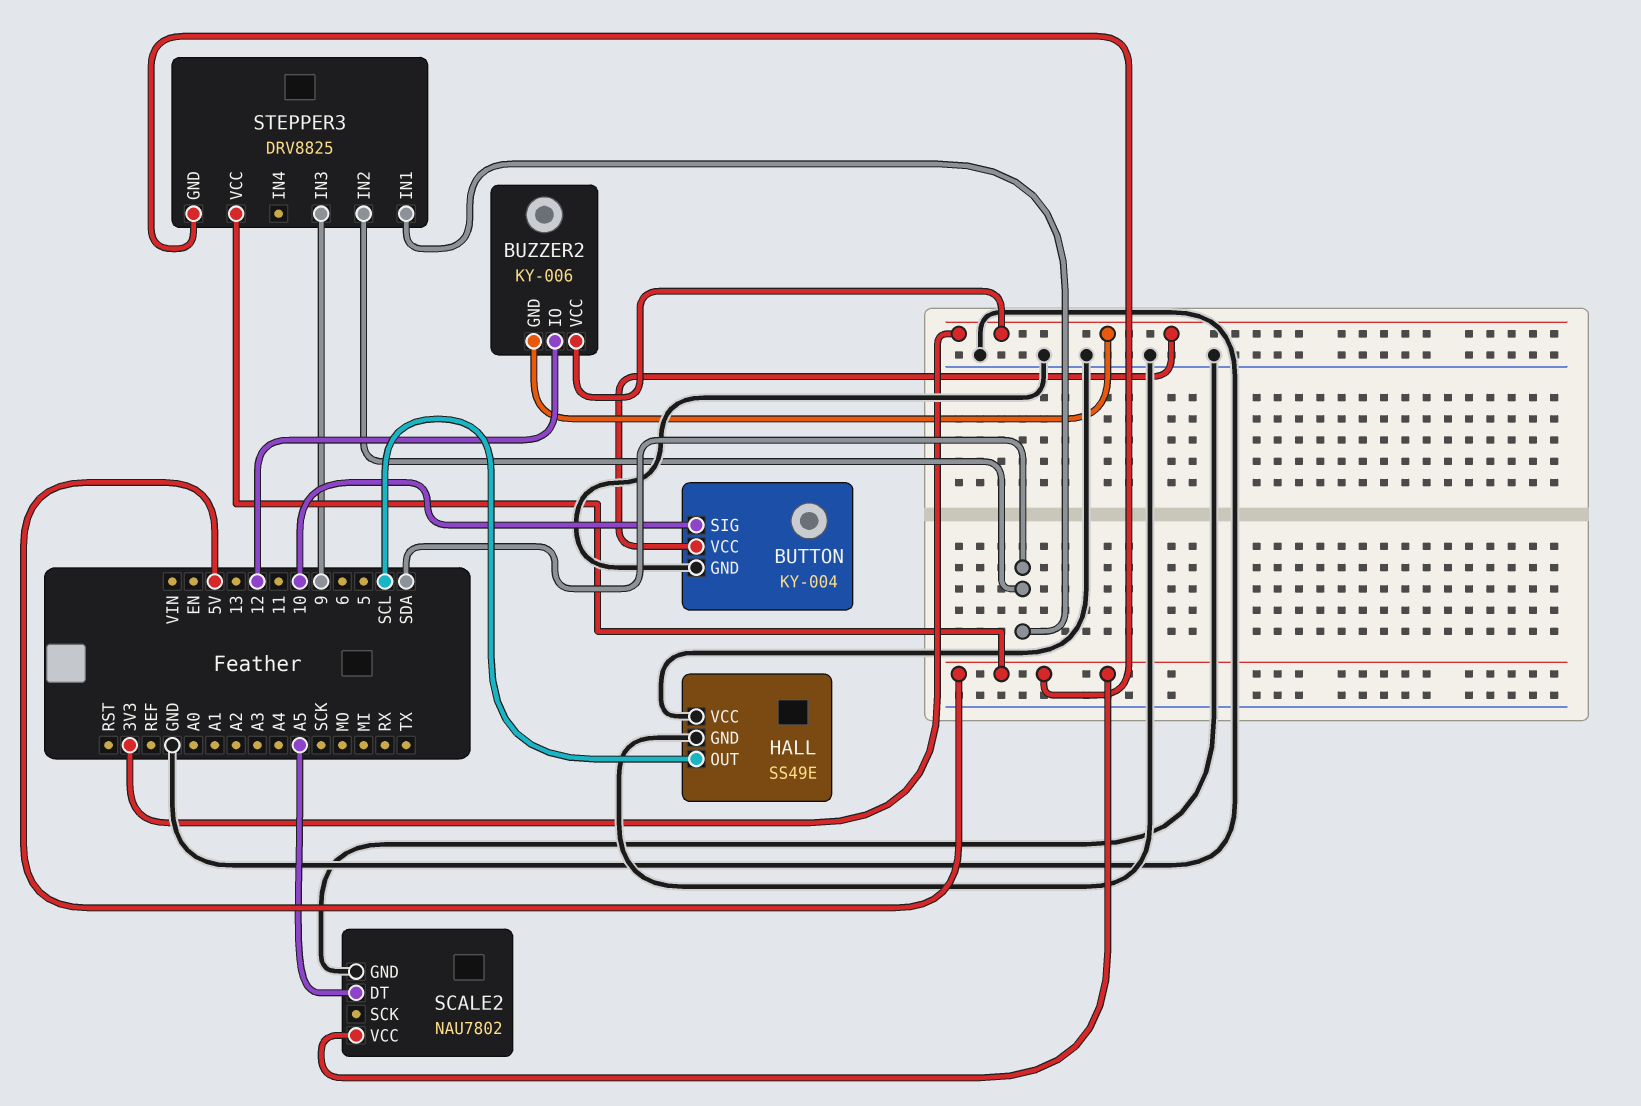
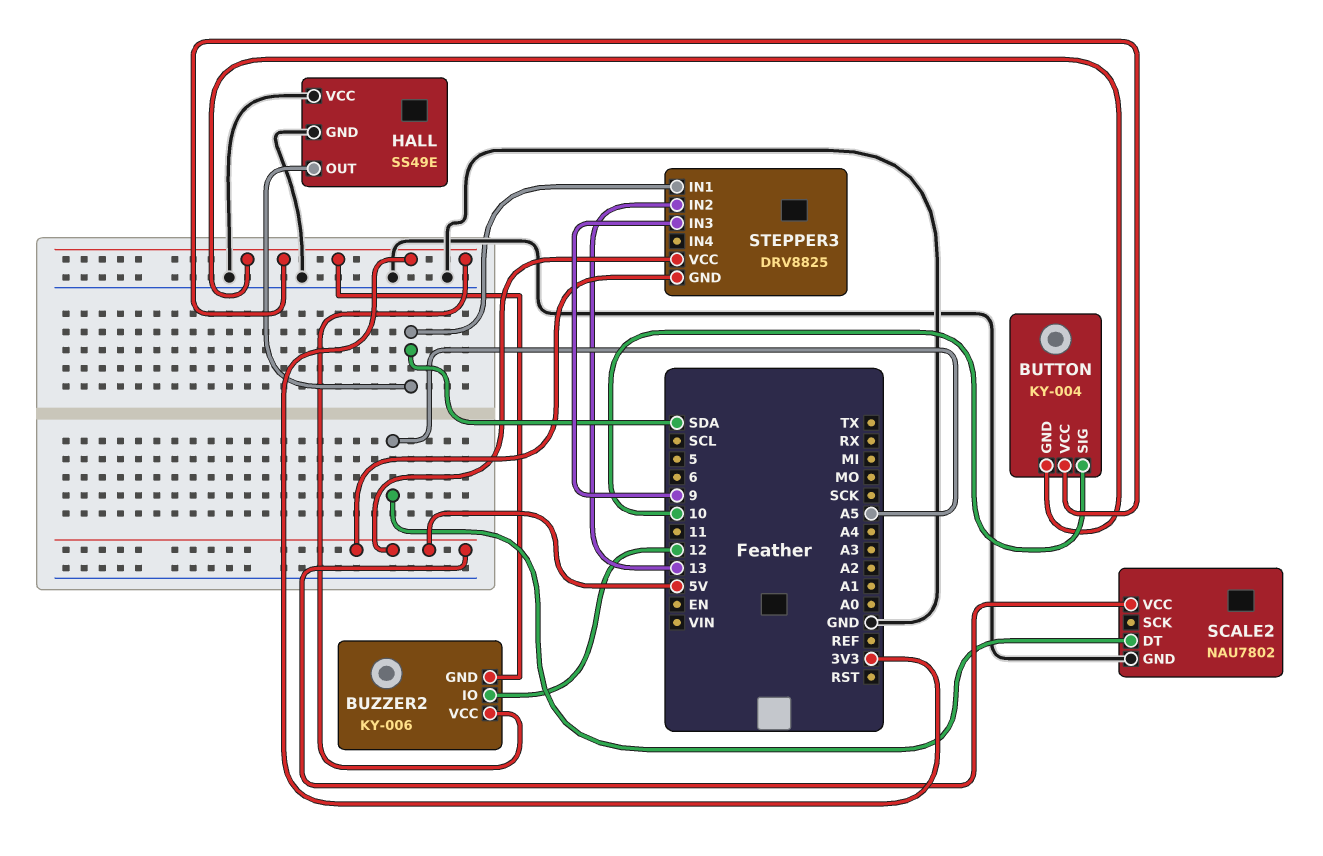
BUTTON pin GND: GND -> 3V3
HALL pin OUT: SCL -> SDA
STEPPER3 pin IN2: SDA -> 13

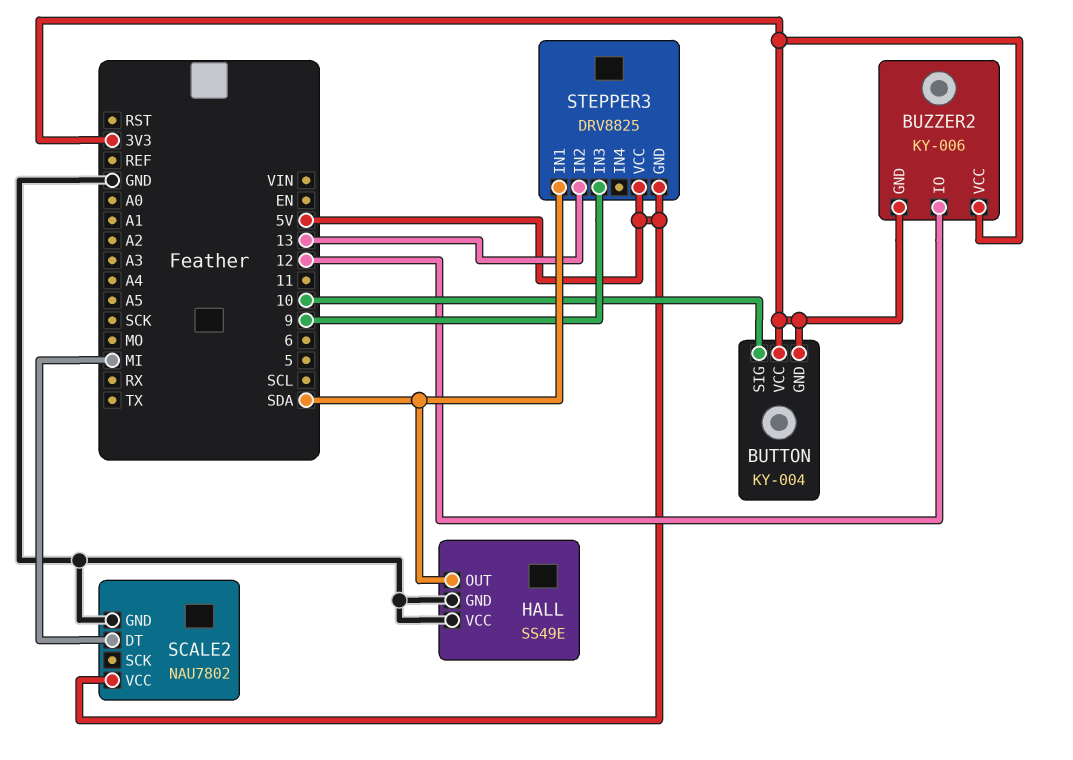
SCALE2 pin DT: A5 -> MI

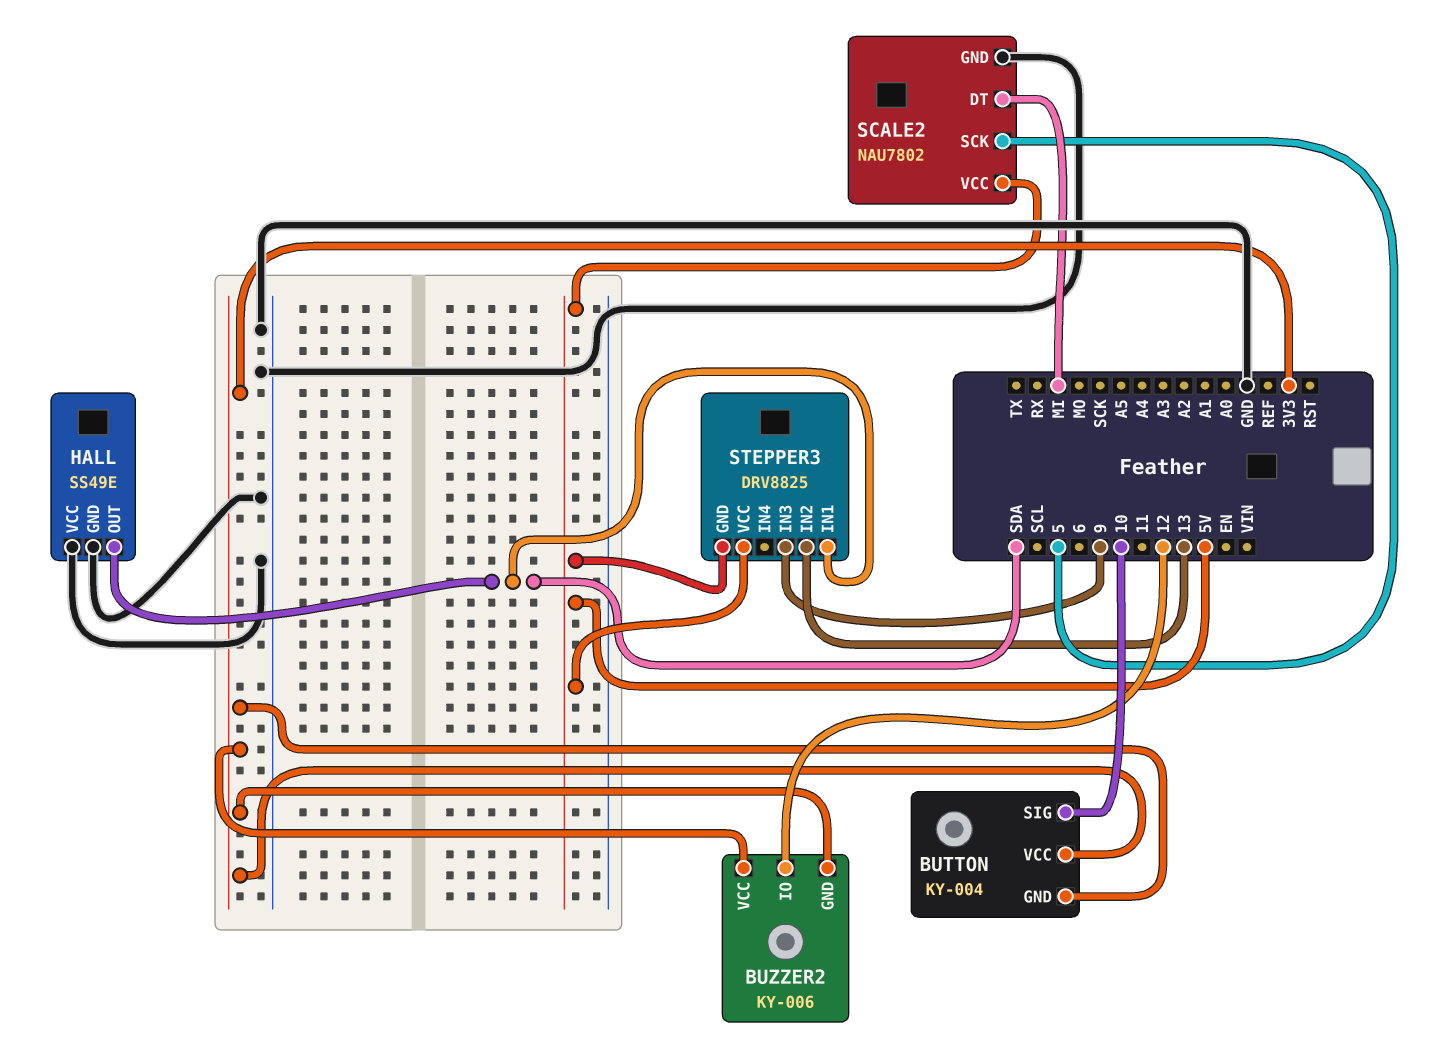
SCALE2 pin SCK: none -> 5

